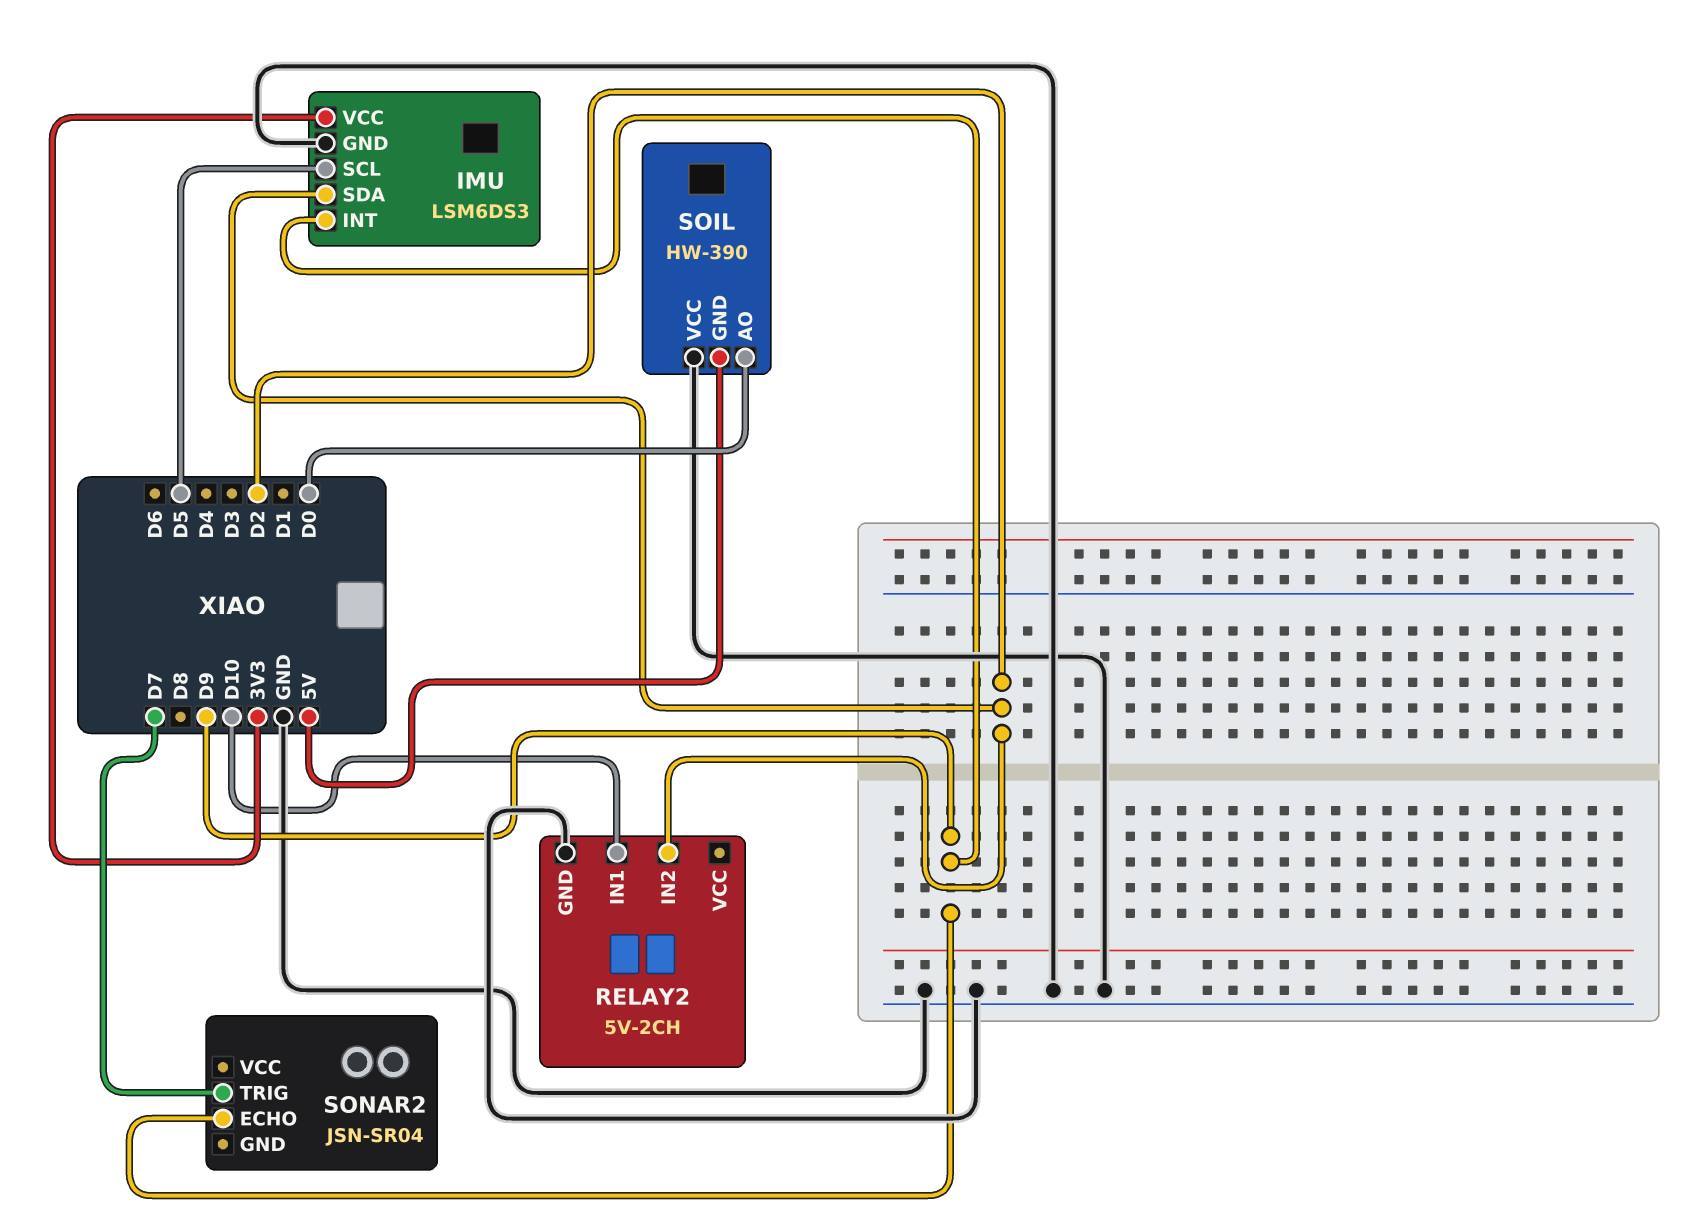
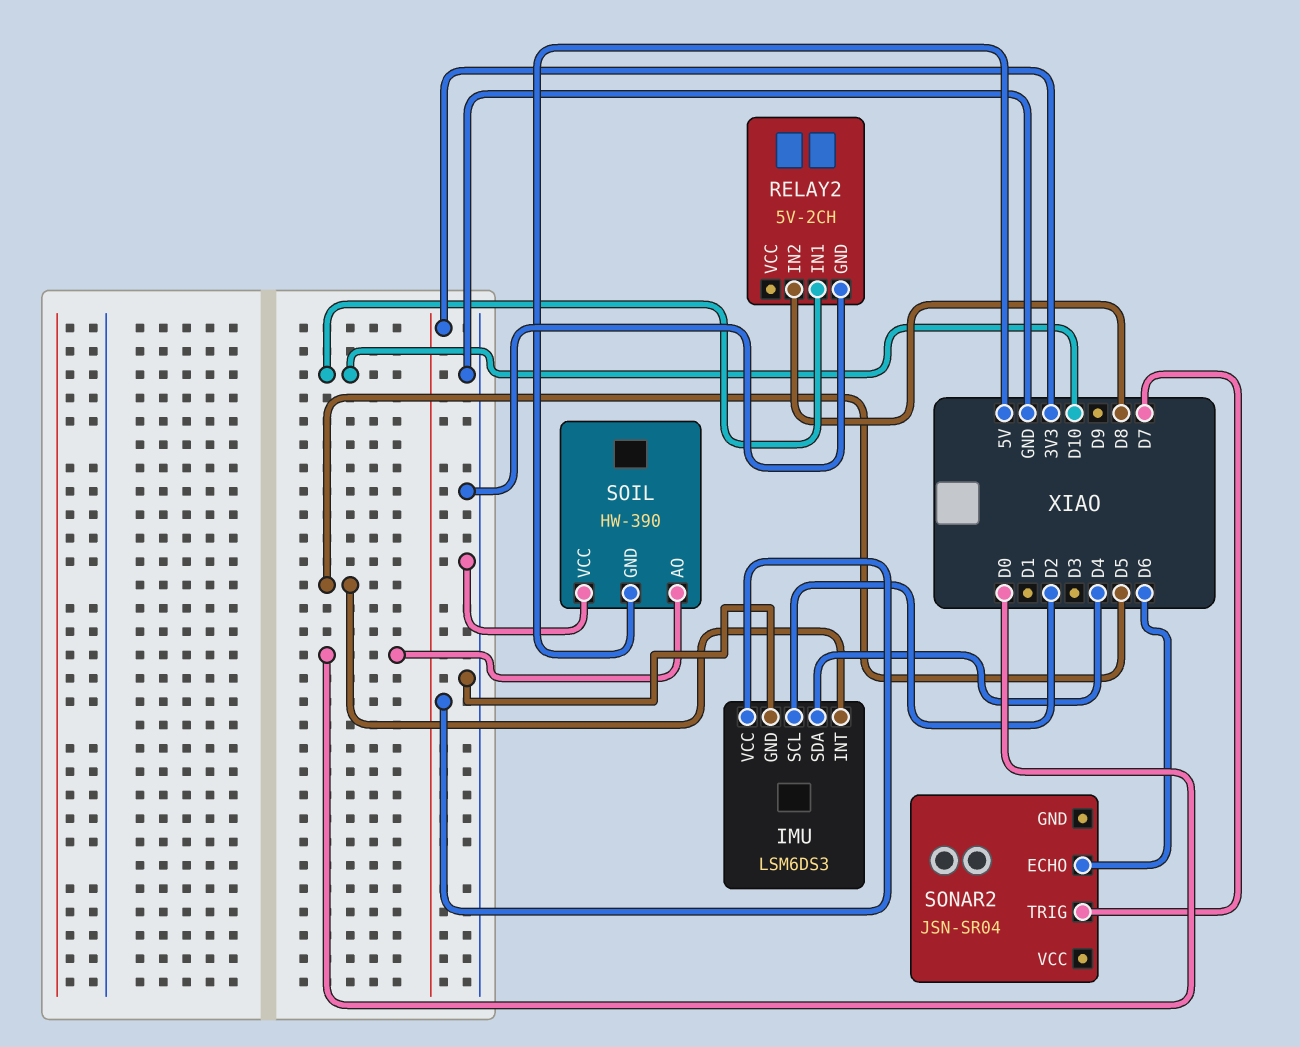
IMU pin INT: D9 -> D5
IMU pin SCL: D5 -> D2
IMU pin SDA: D2 -> D4
RELAY2 pin IN2: D2 -> D8
SONAR2 pin ECHO: D9 -> D6

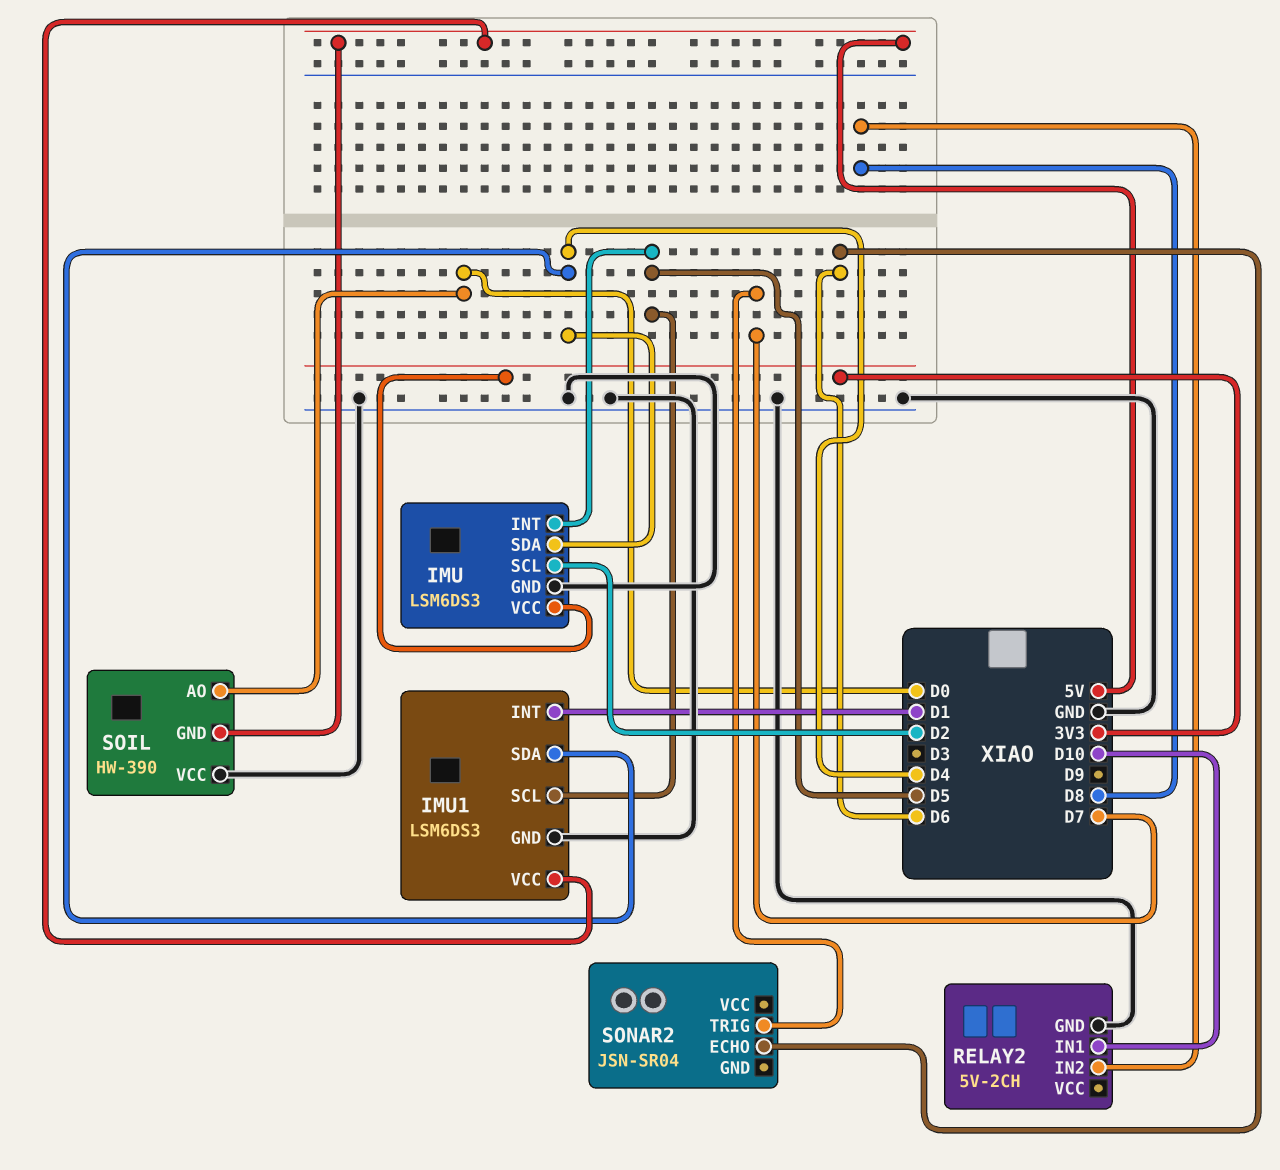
IMU1: none -> LSM6DS3
IMU1 pin GND: none -> GND
IMU1 pin INT: none -> D1
IMU1 pin SCL: none -> D5
IMU1 pin SDA: none -> D4
IMU1 pin VCC: none -> 5V

